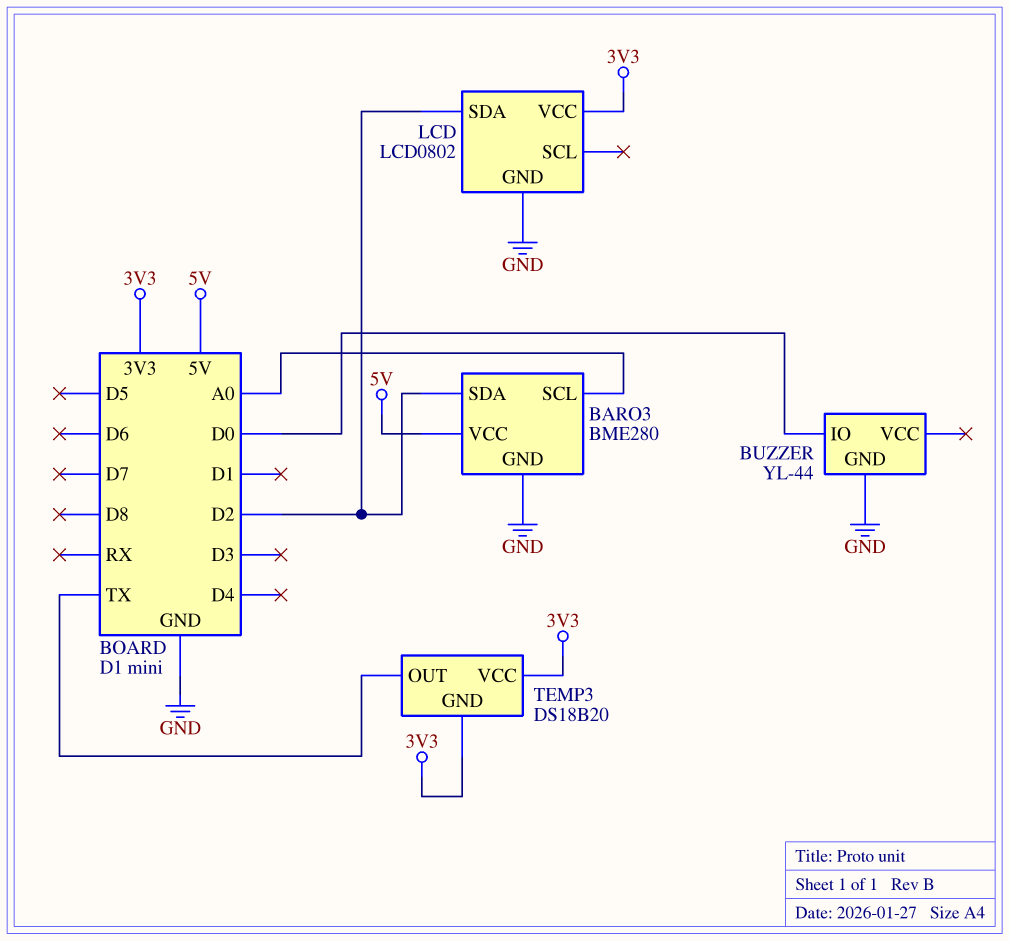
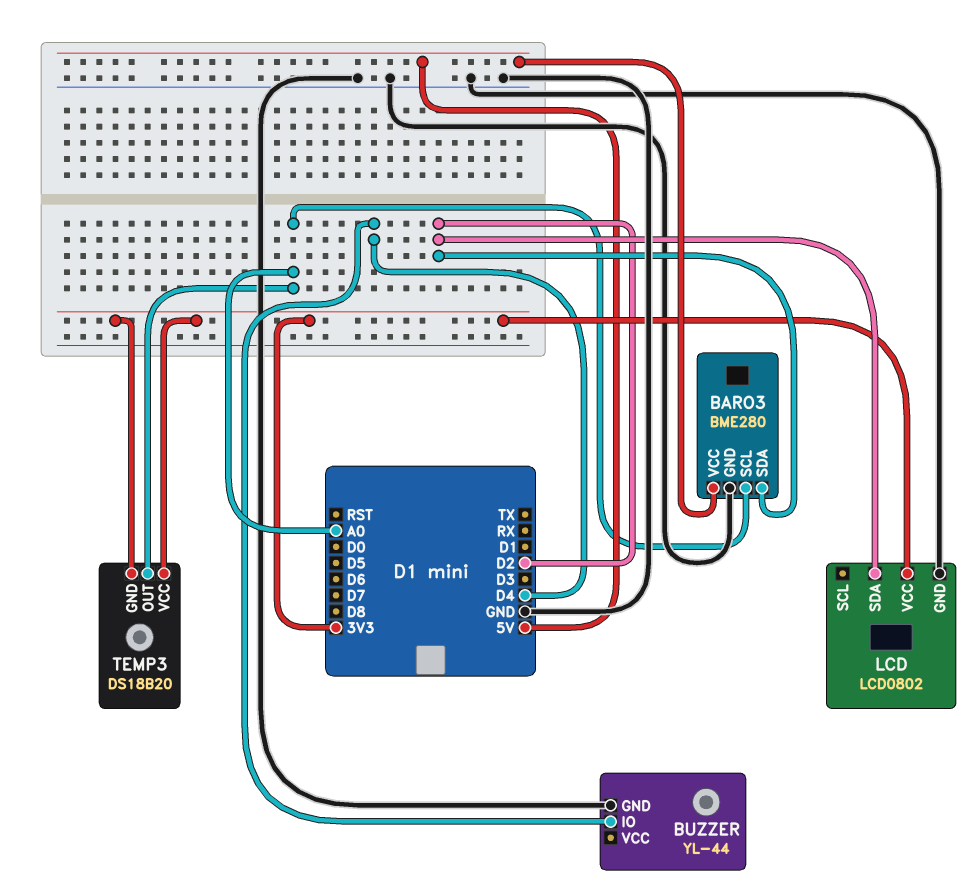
BUZZER pin IO: D0 -> D4
TEMP3 pin OUT: TX -> A0

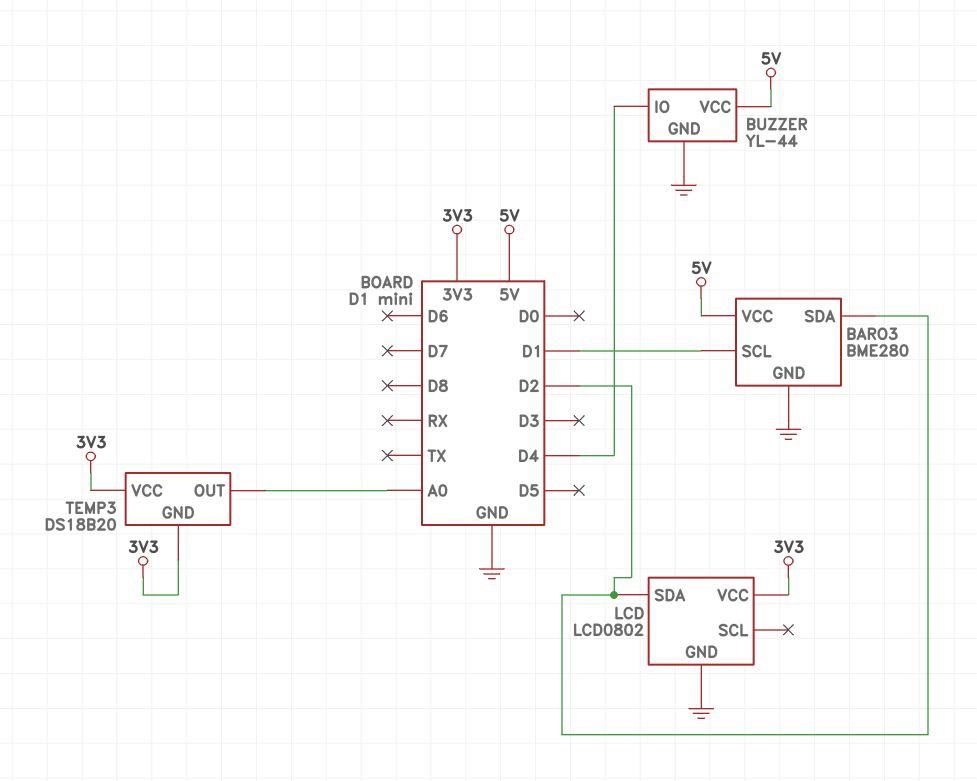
BARO3 pin SCL: A0 -> D1
BUZZER pin VCC: none -> 5V

